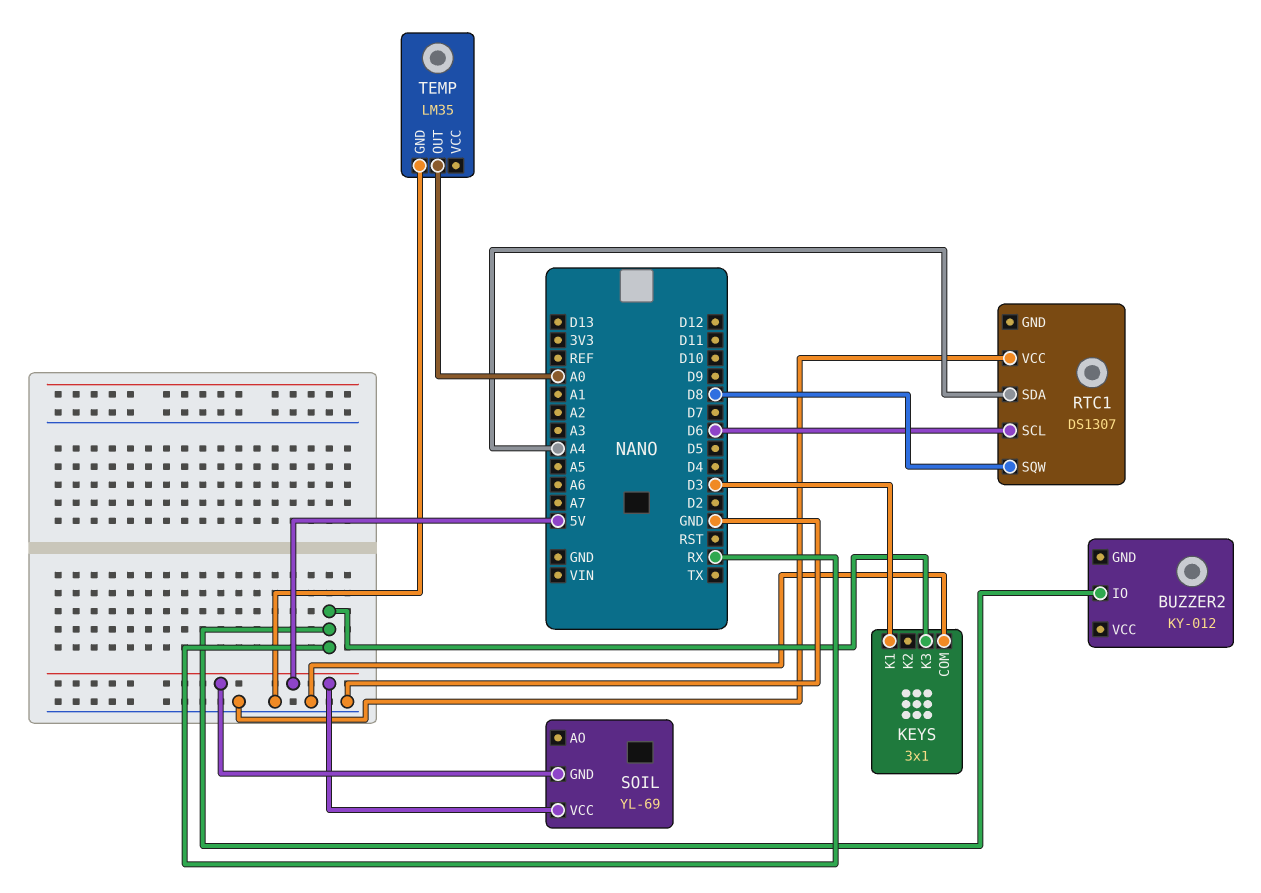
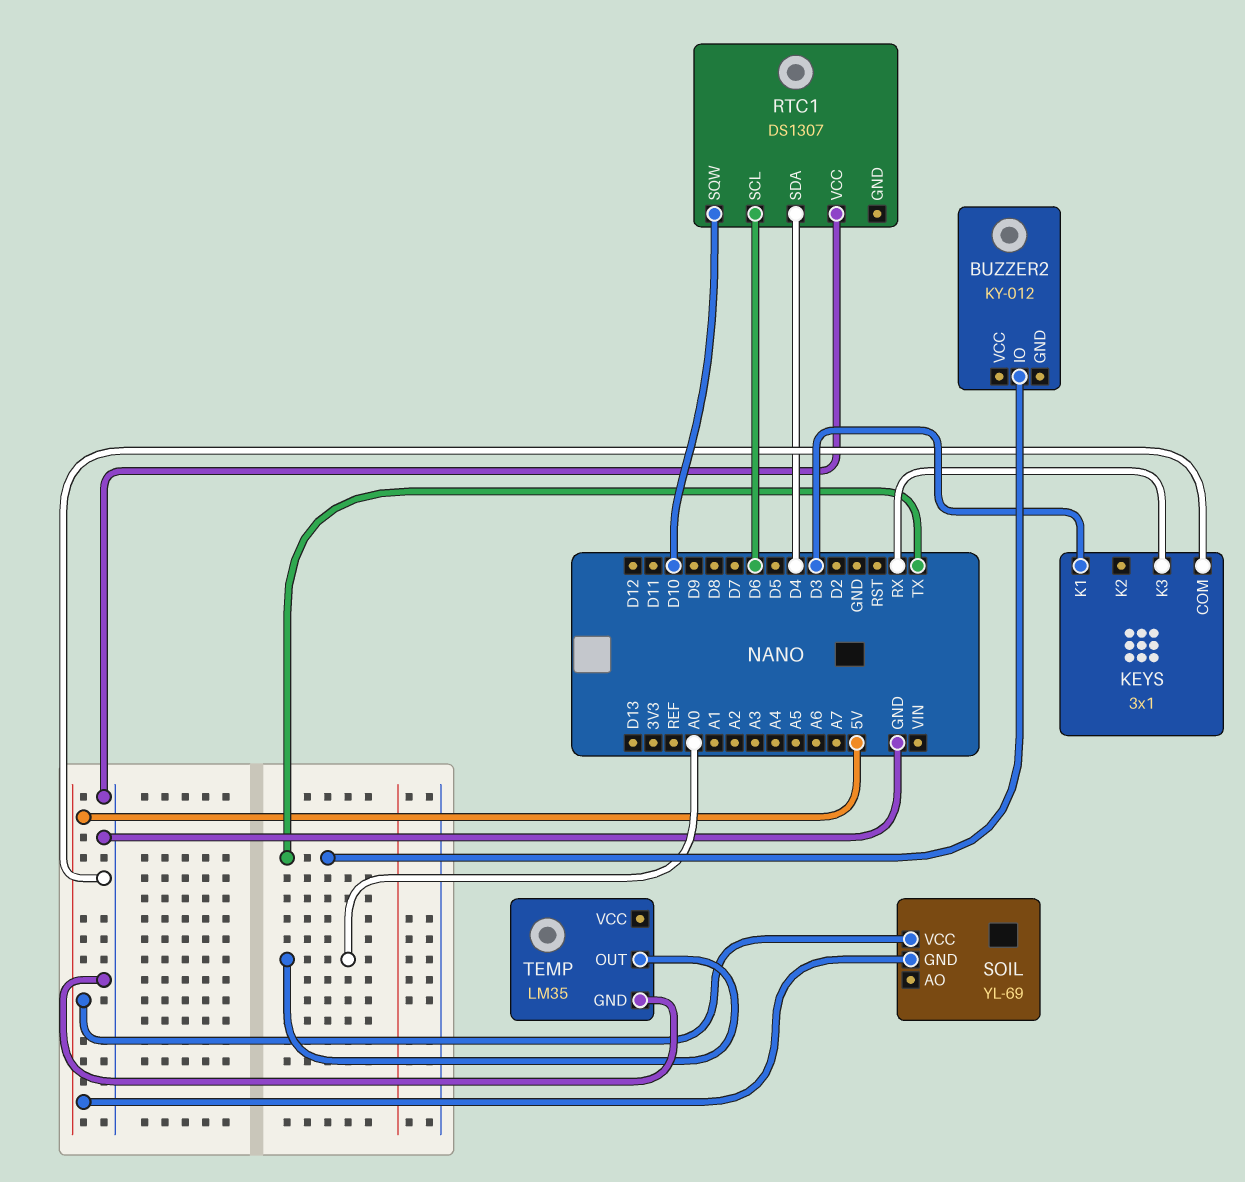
BUZZER2 pin IO: RX -> TX
RTC1 pin SDA: A4 -> D4
RTC1 pin SQW: D8 -> D10

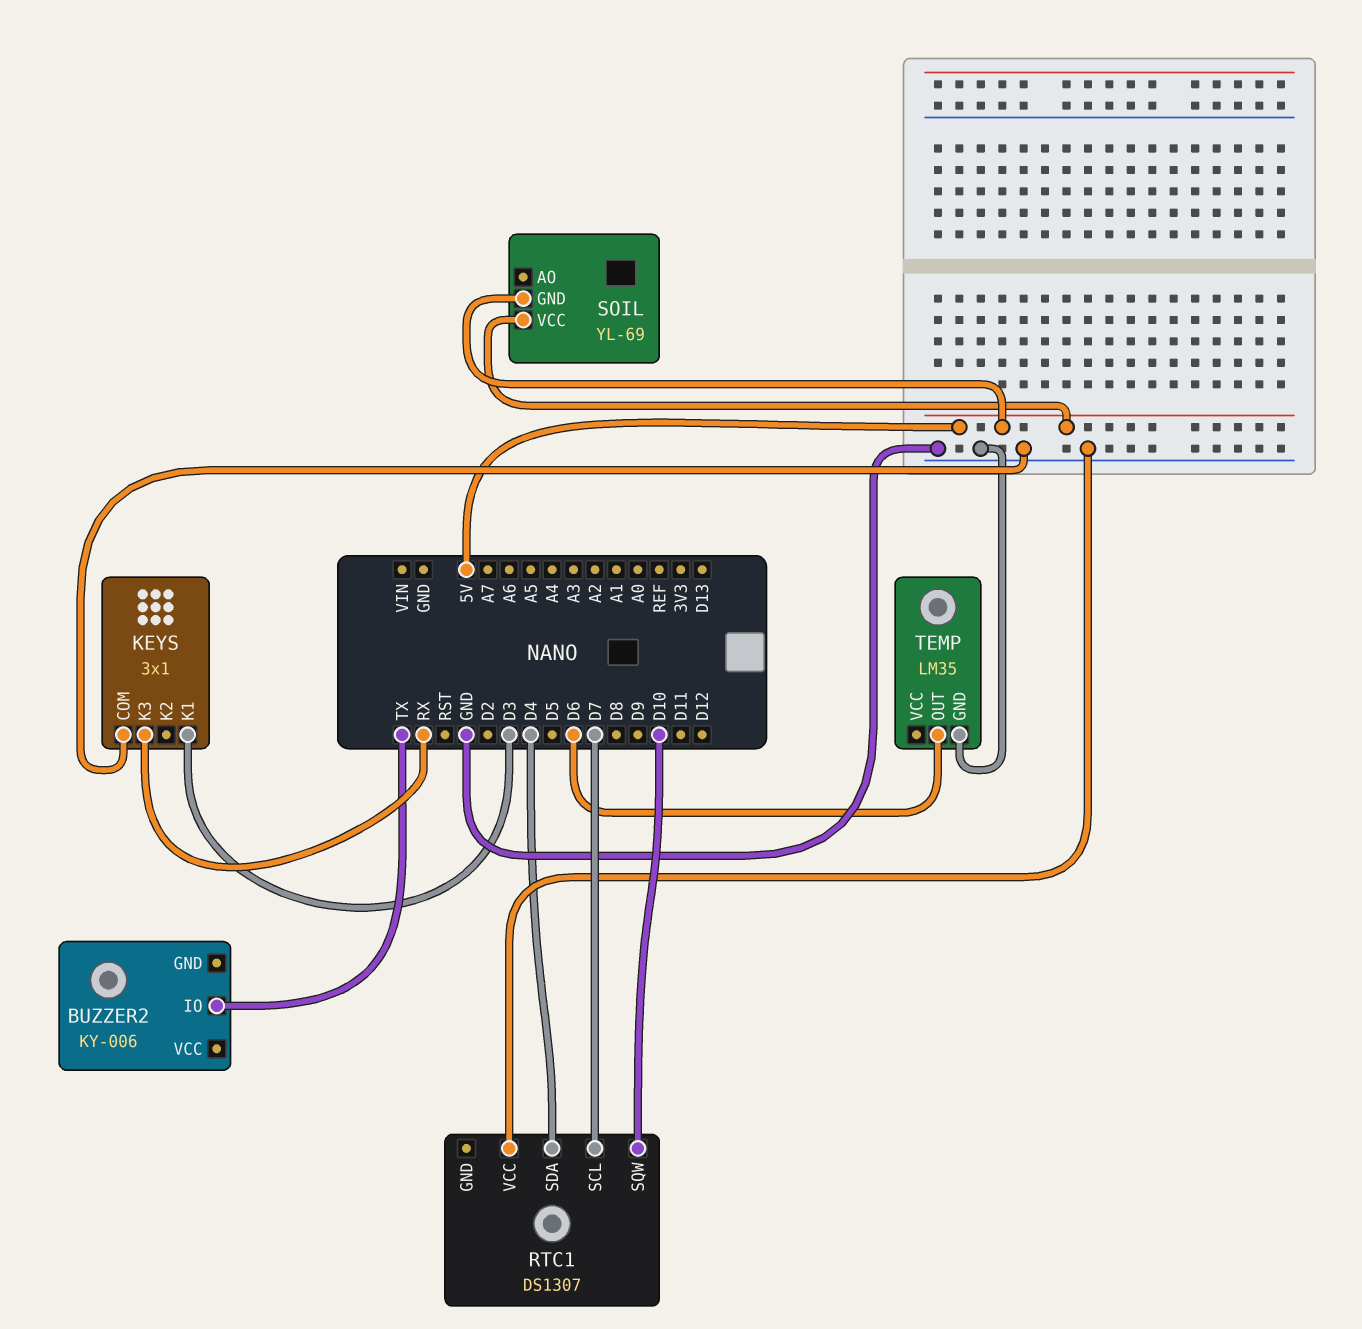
BUZZER2: KY-012 -> KY-006
RTC1 pin SCL: D6 -> D7
TEMP pin OUT: A0 -> D6

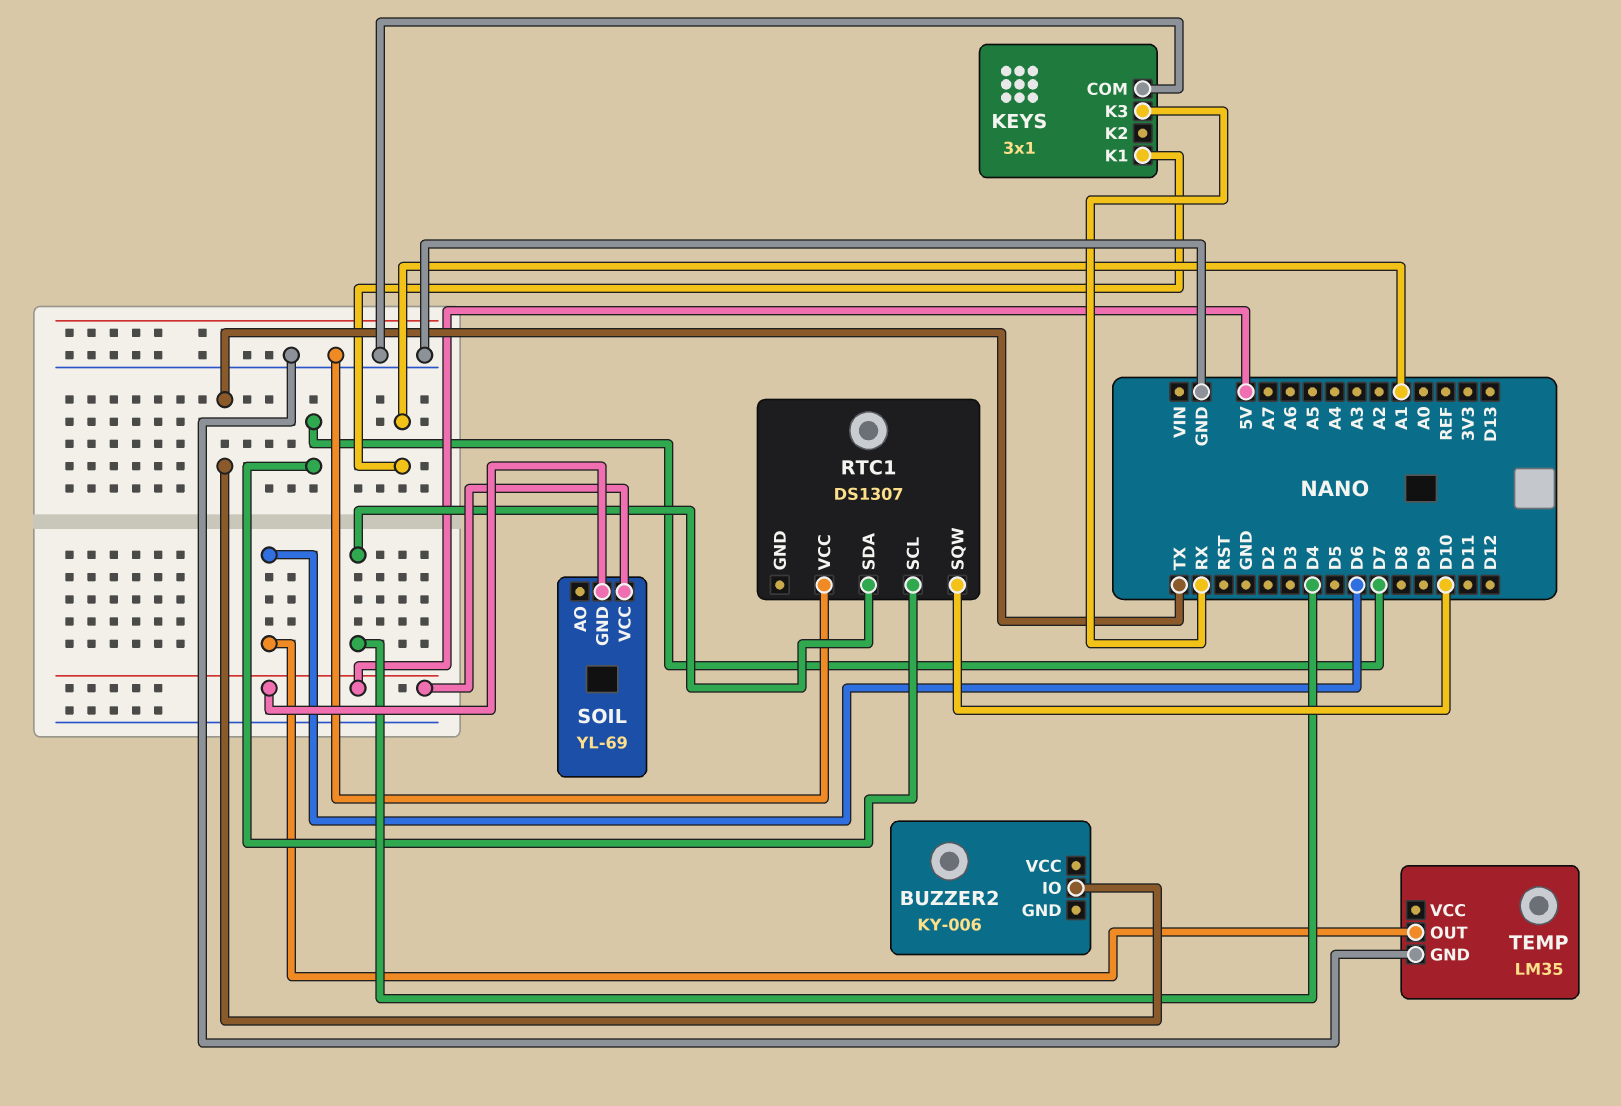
KEYS pin K1: D3 -> A1

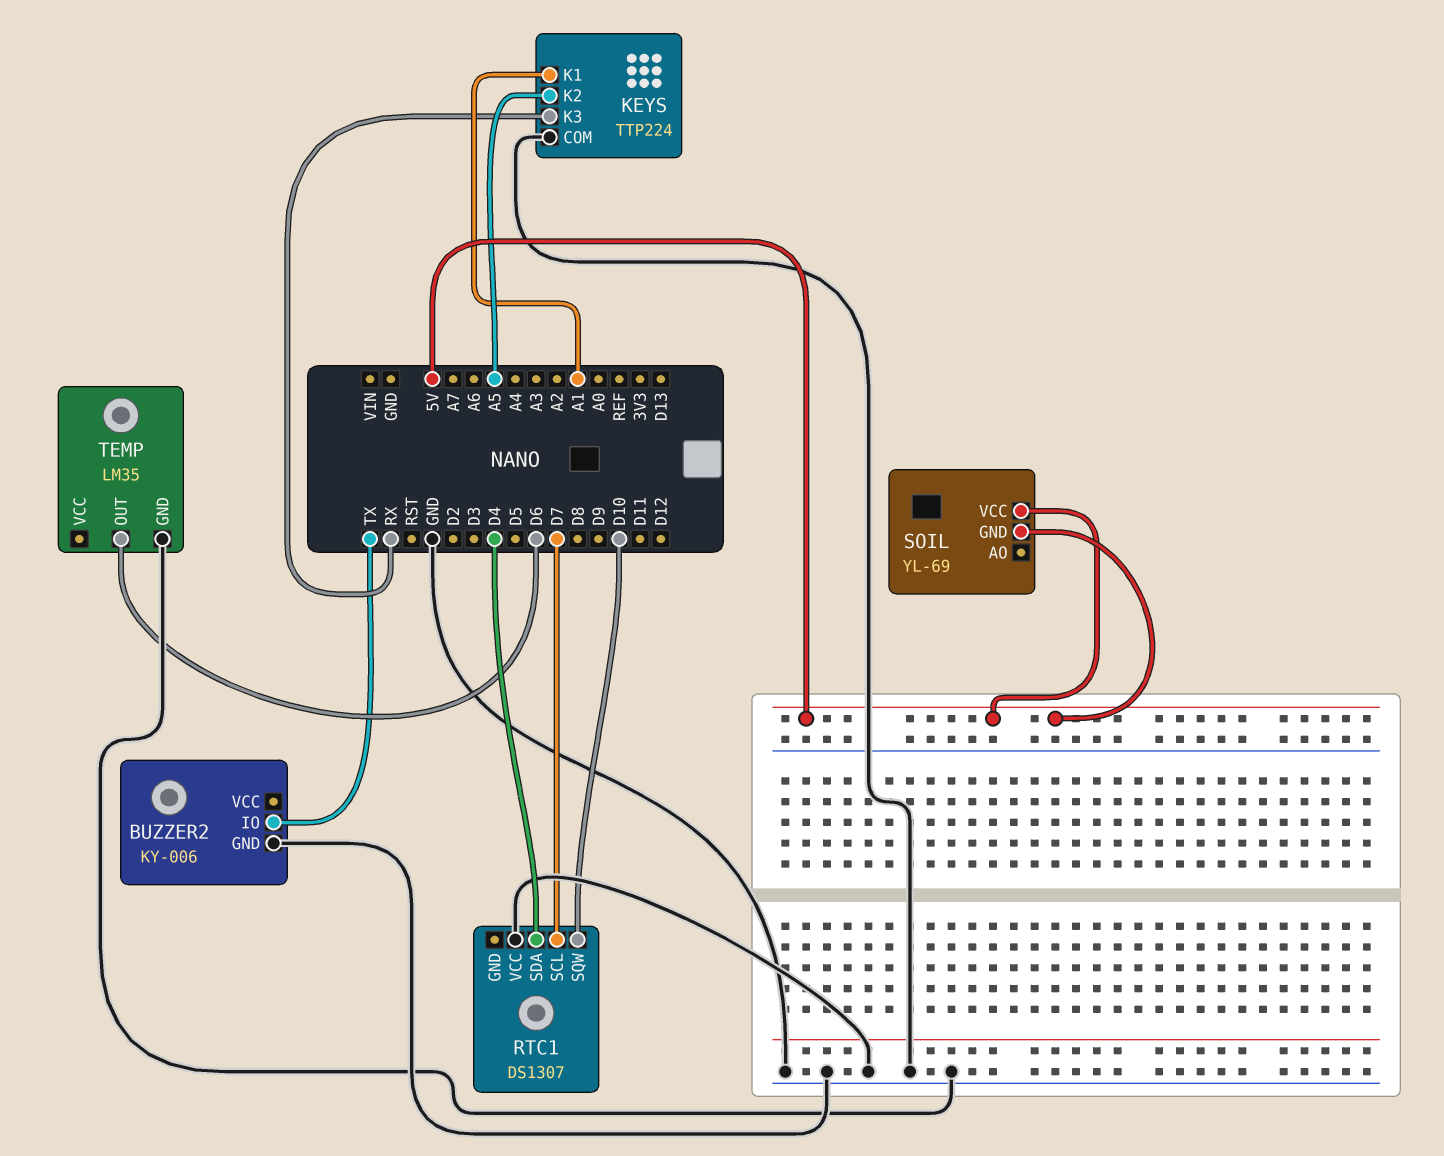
BUZZER2 pin GND: none -> GND
KEYS: 3x1 -> TTP224
KEYS pin K2: none -> A5

